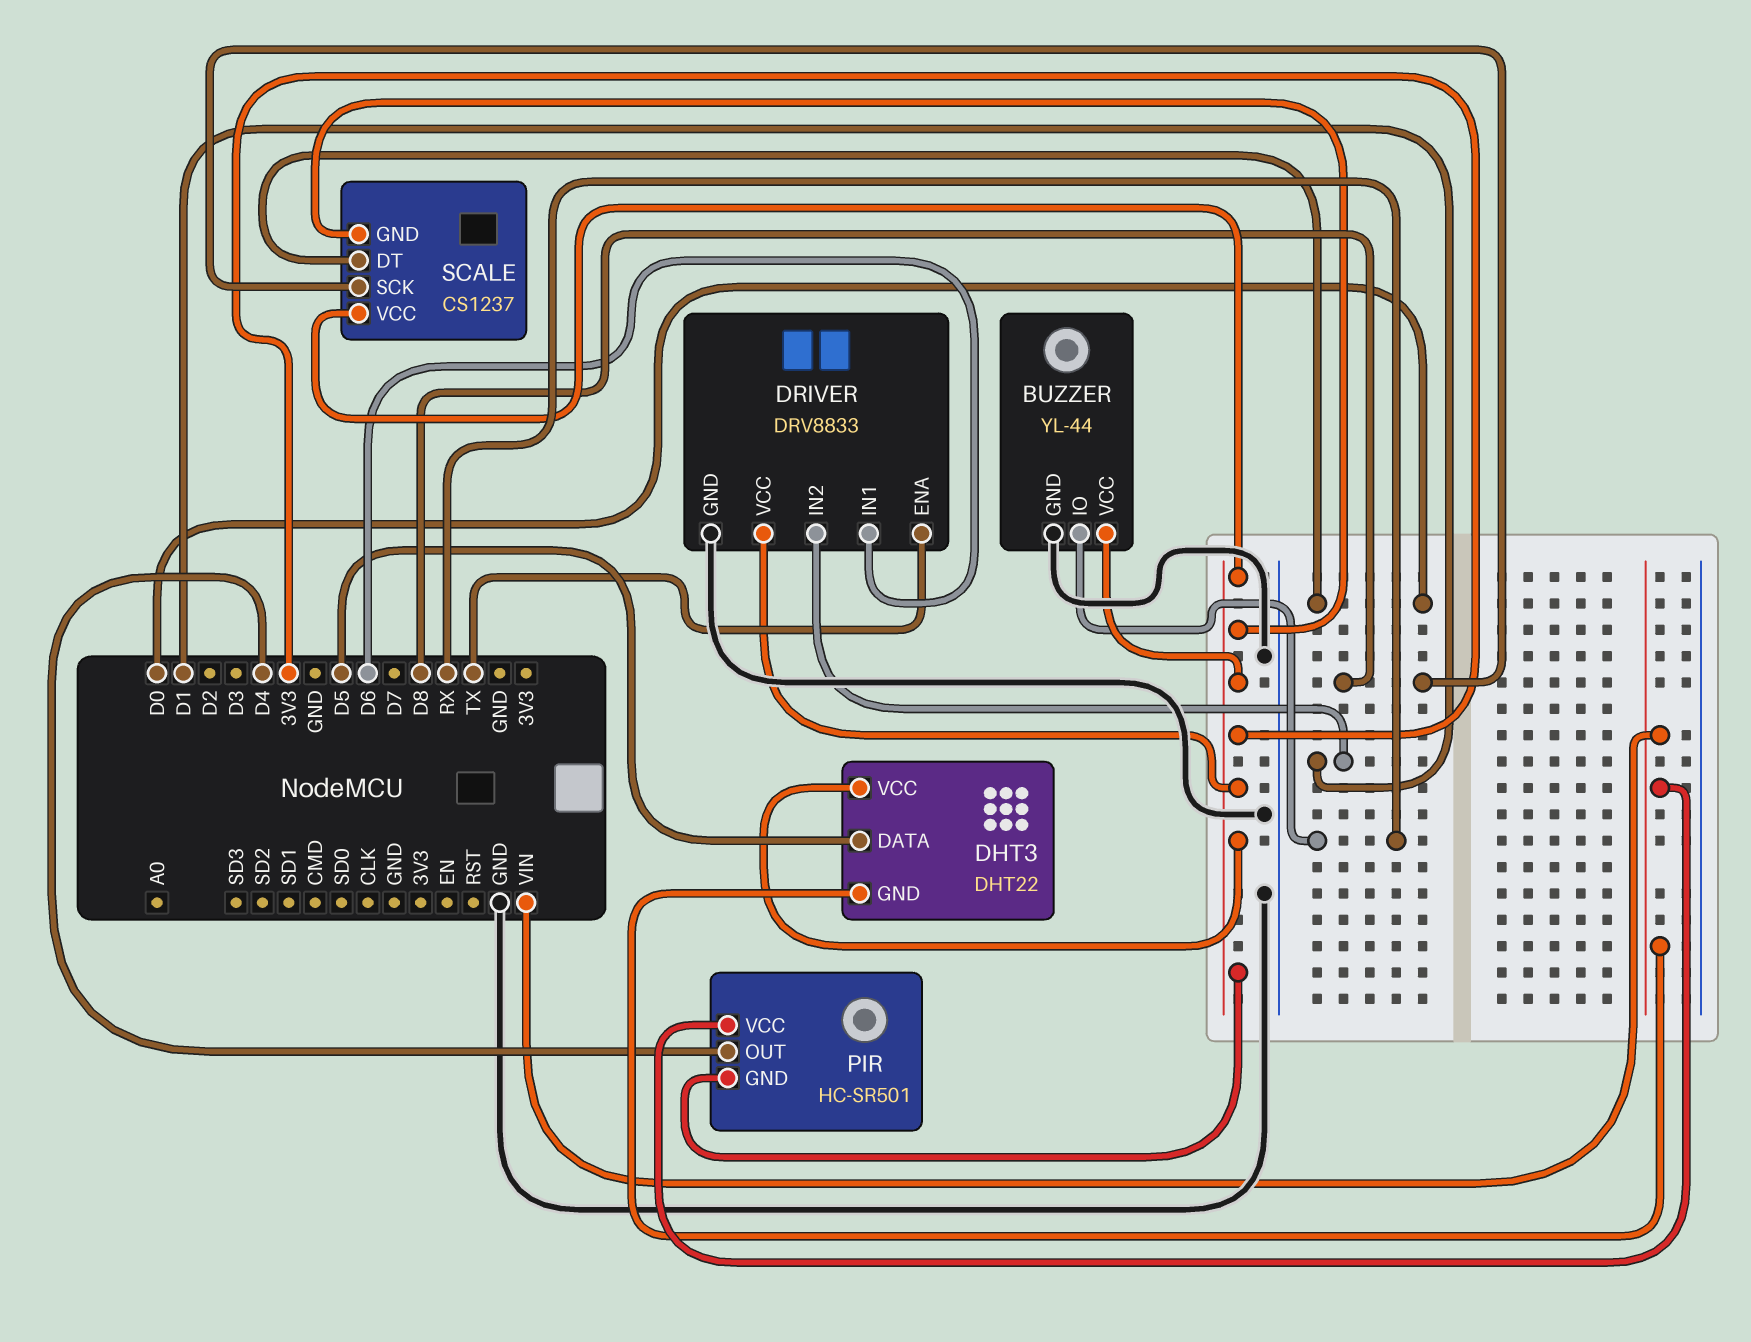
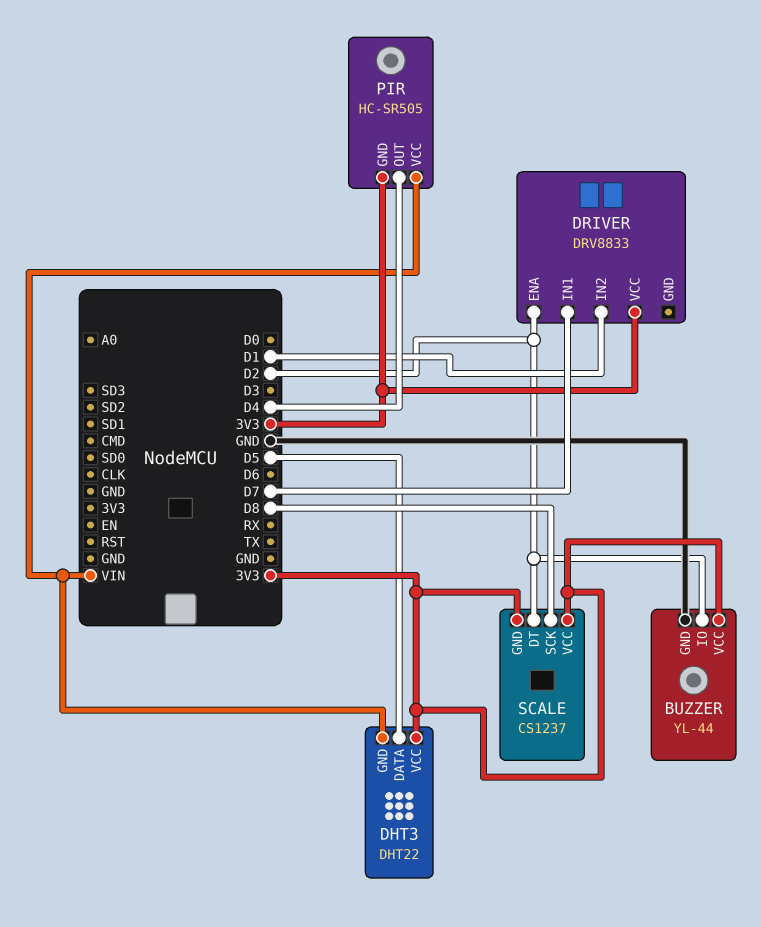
BUZZER pin IO: RX -> D2
DRIVER pin ENA: TX -> D2
DRIVER pin GND: GND -> none
DRIVER pin IN1: D6 -> D7
PIR: HC-SR501 -> HC-SR505
SCALE pin DT: D0 -> D2

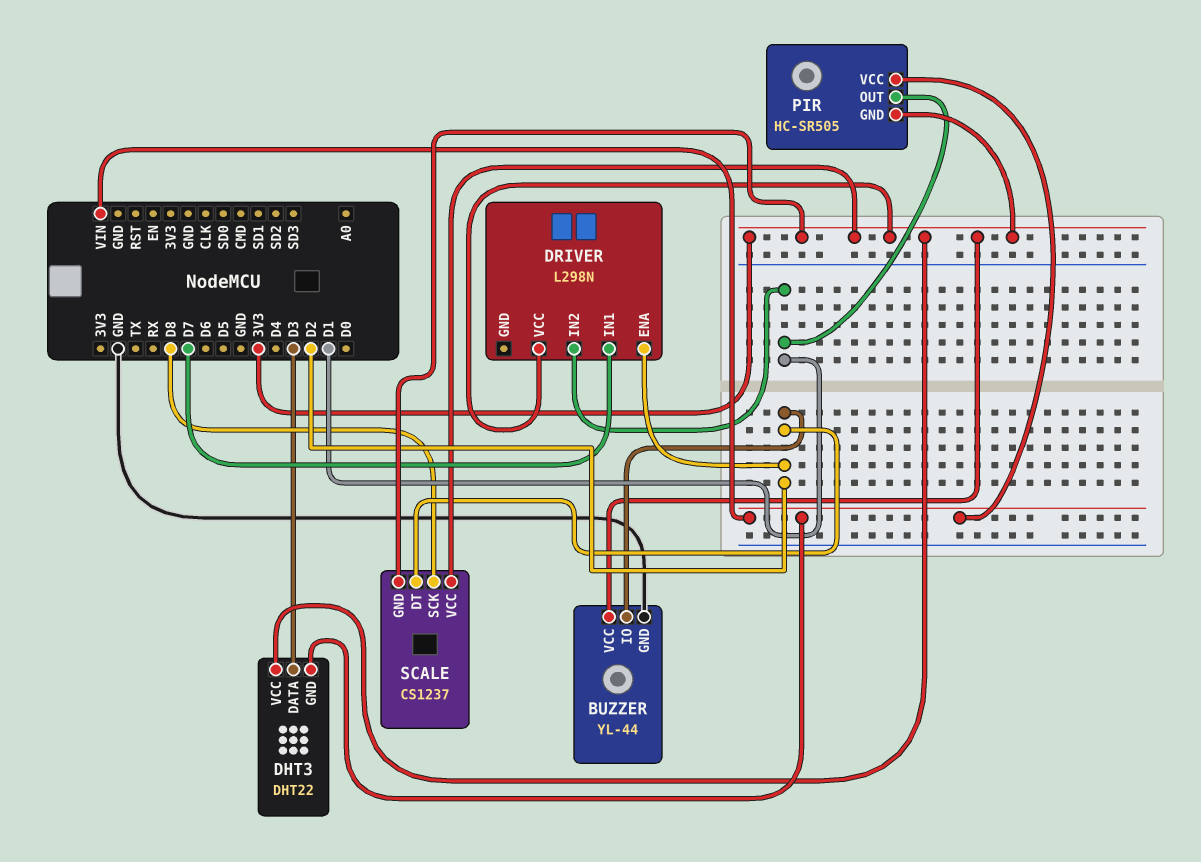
DHT3 pin DATA: D5 -> D3
DRIVER: DRV8833 -> L298N
PIR pin OUT: D4 -> D1

